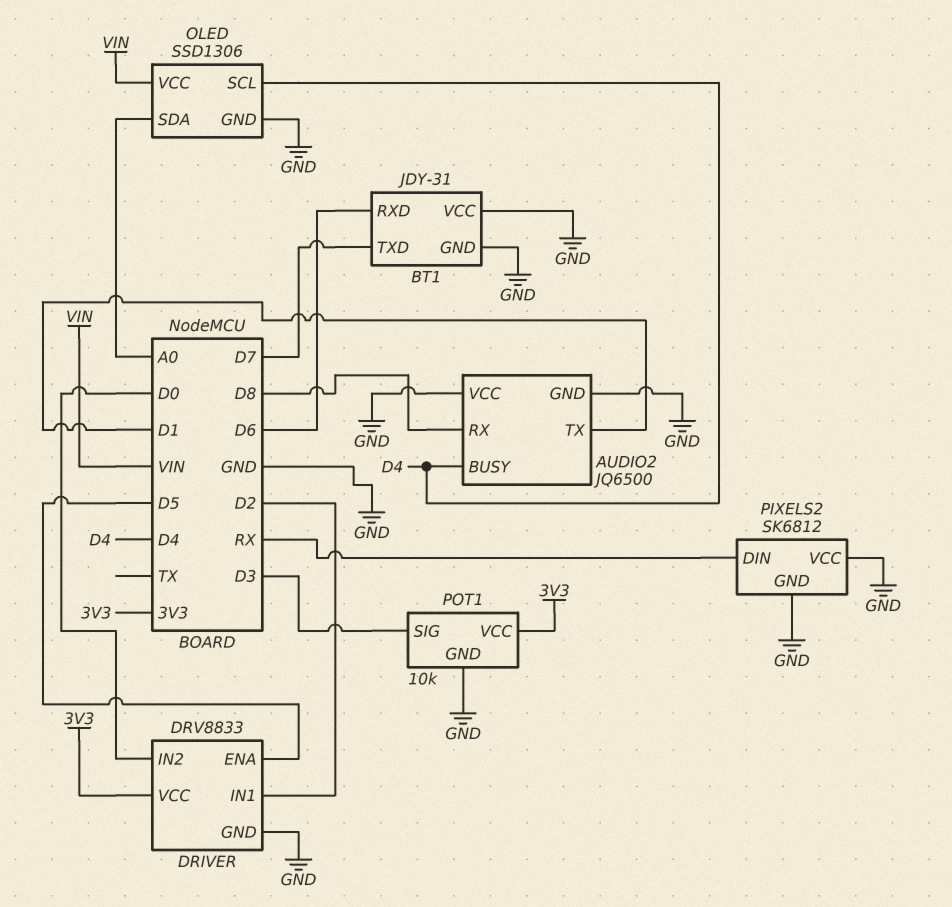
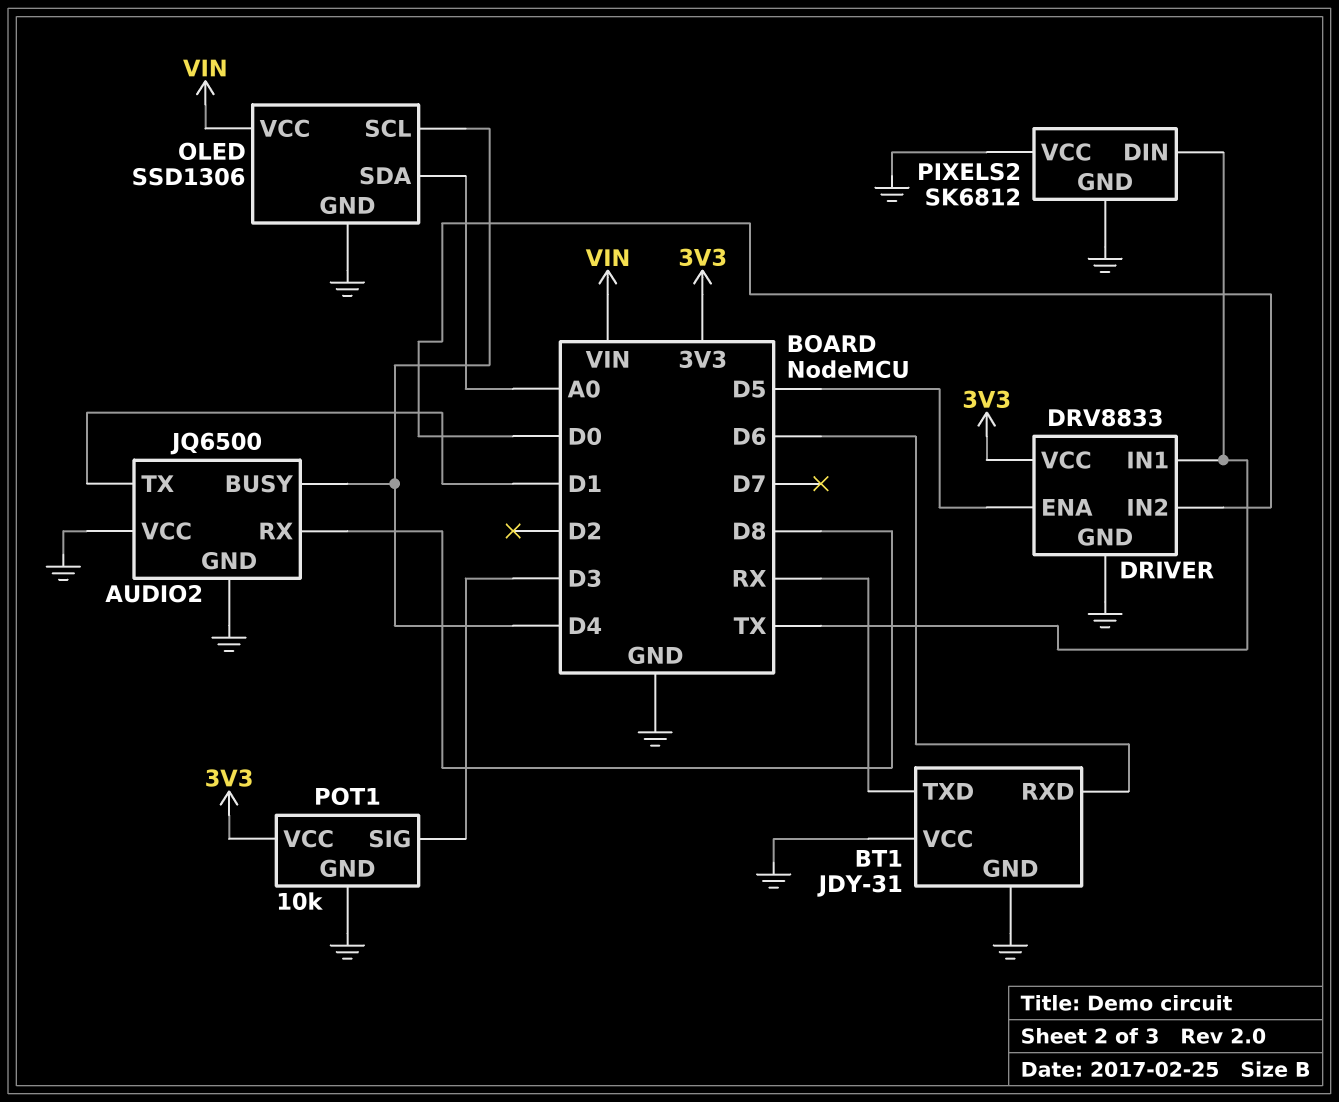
BT1 pin TXD: D7 -> RX
DRIVER pin IN1: D2 -> TX
PIXELS2 pin DIN: RX -> TX

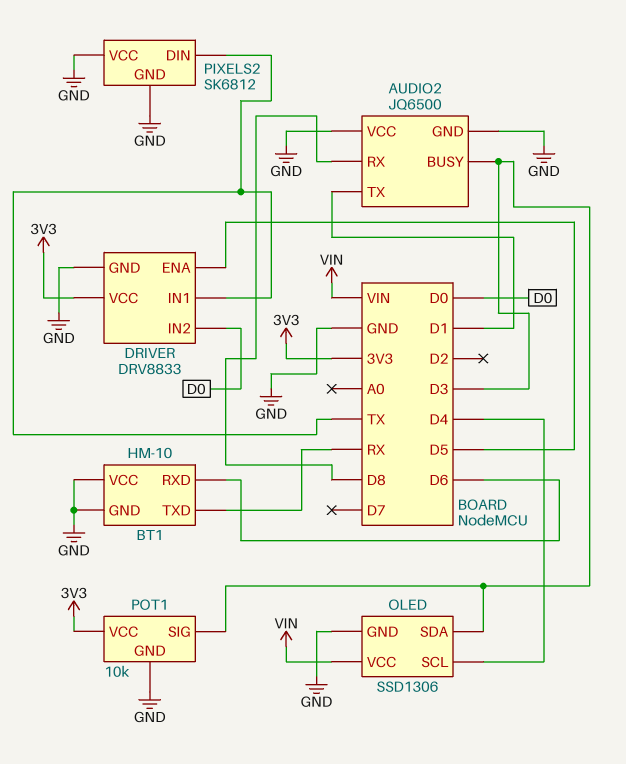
AUDIO2 pin BUSY: D4 -> D3
BT1: JDY-31 -> HM-10
OLED pin SDA: A0 -> D3

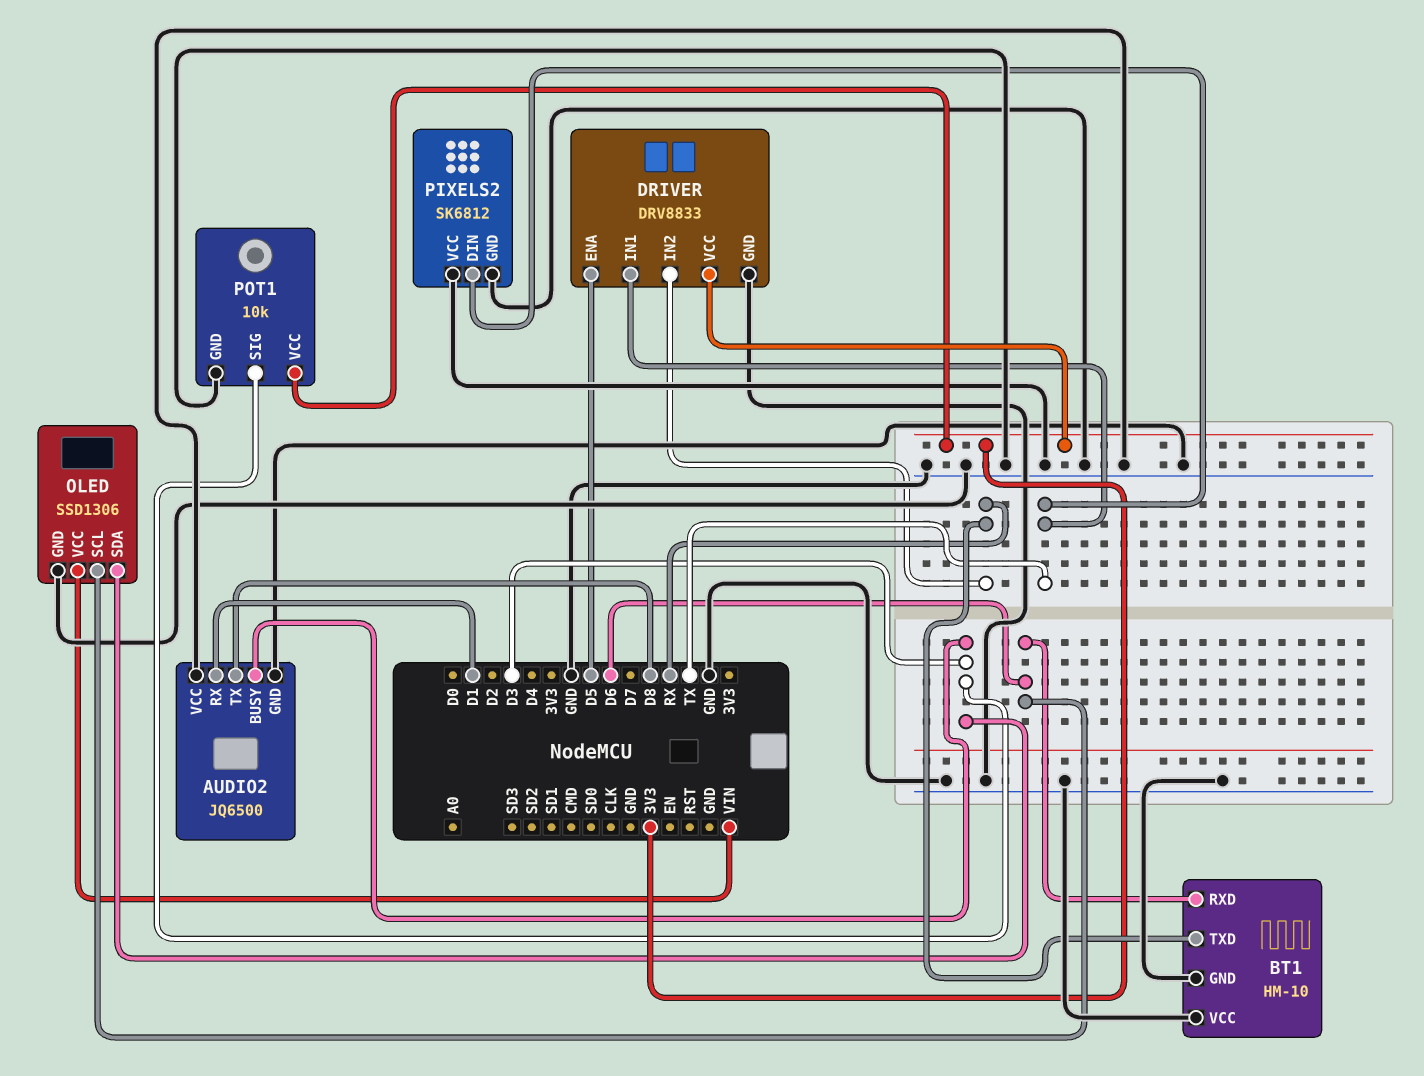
AUDIO2 pin RX: D8 -> D1
AUDIO2 pin TX: D1 -> D8
DRIVER pin IN2: D0 -> RX
OLED pin SCL: D4 -> D6

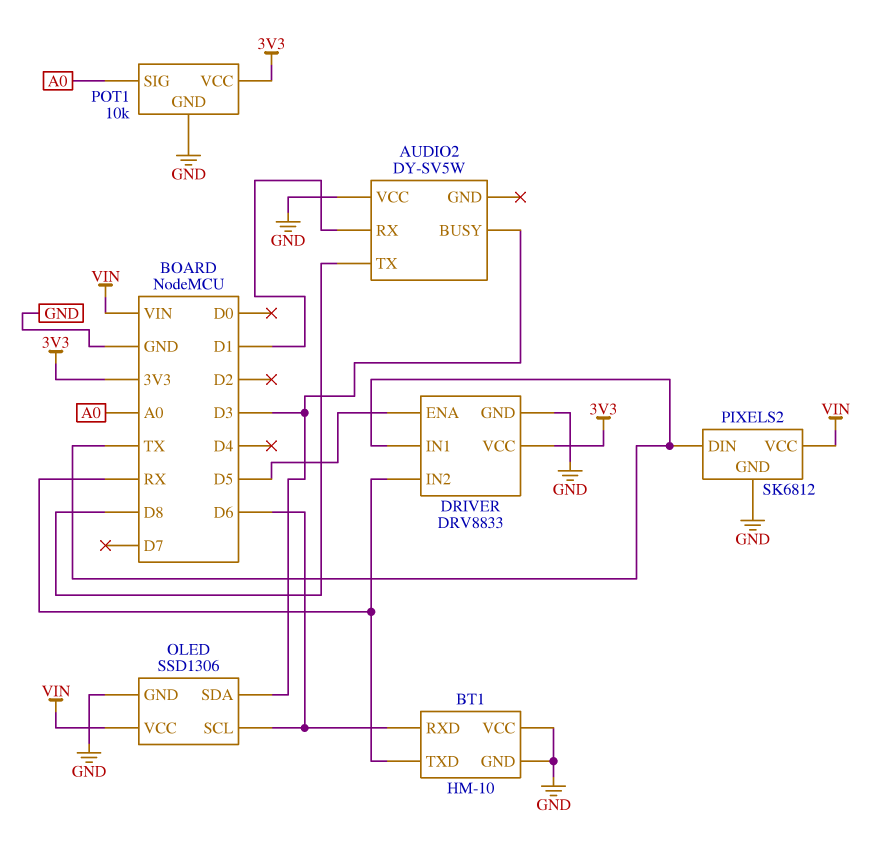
AUDIO2: JQ6500 -> DY-SV5W
AUDIO2 pin GND: GND -> none
PIXELS2 pin VCC: GND -> VIN
POT1 pin SIG: D3 -> A0

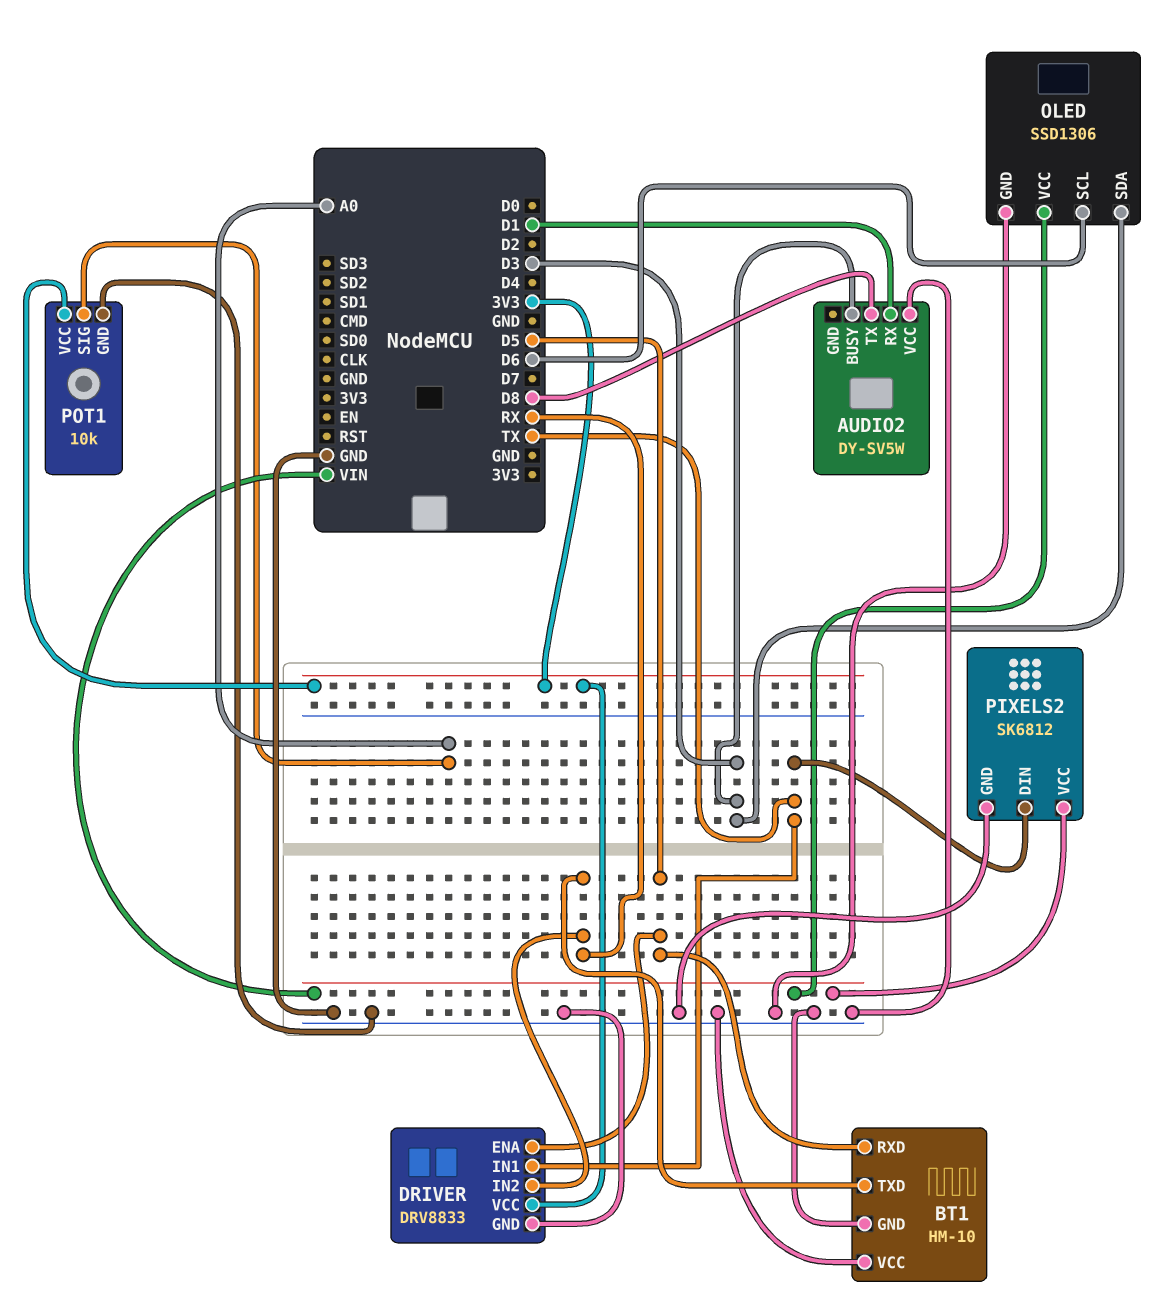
BT1 pin RXD: D6 -> D5

